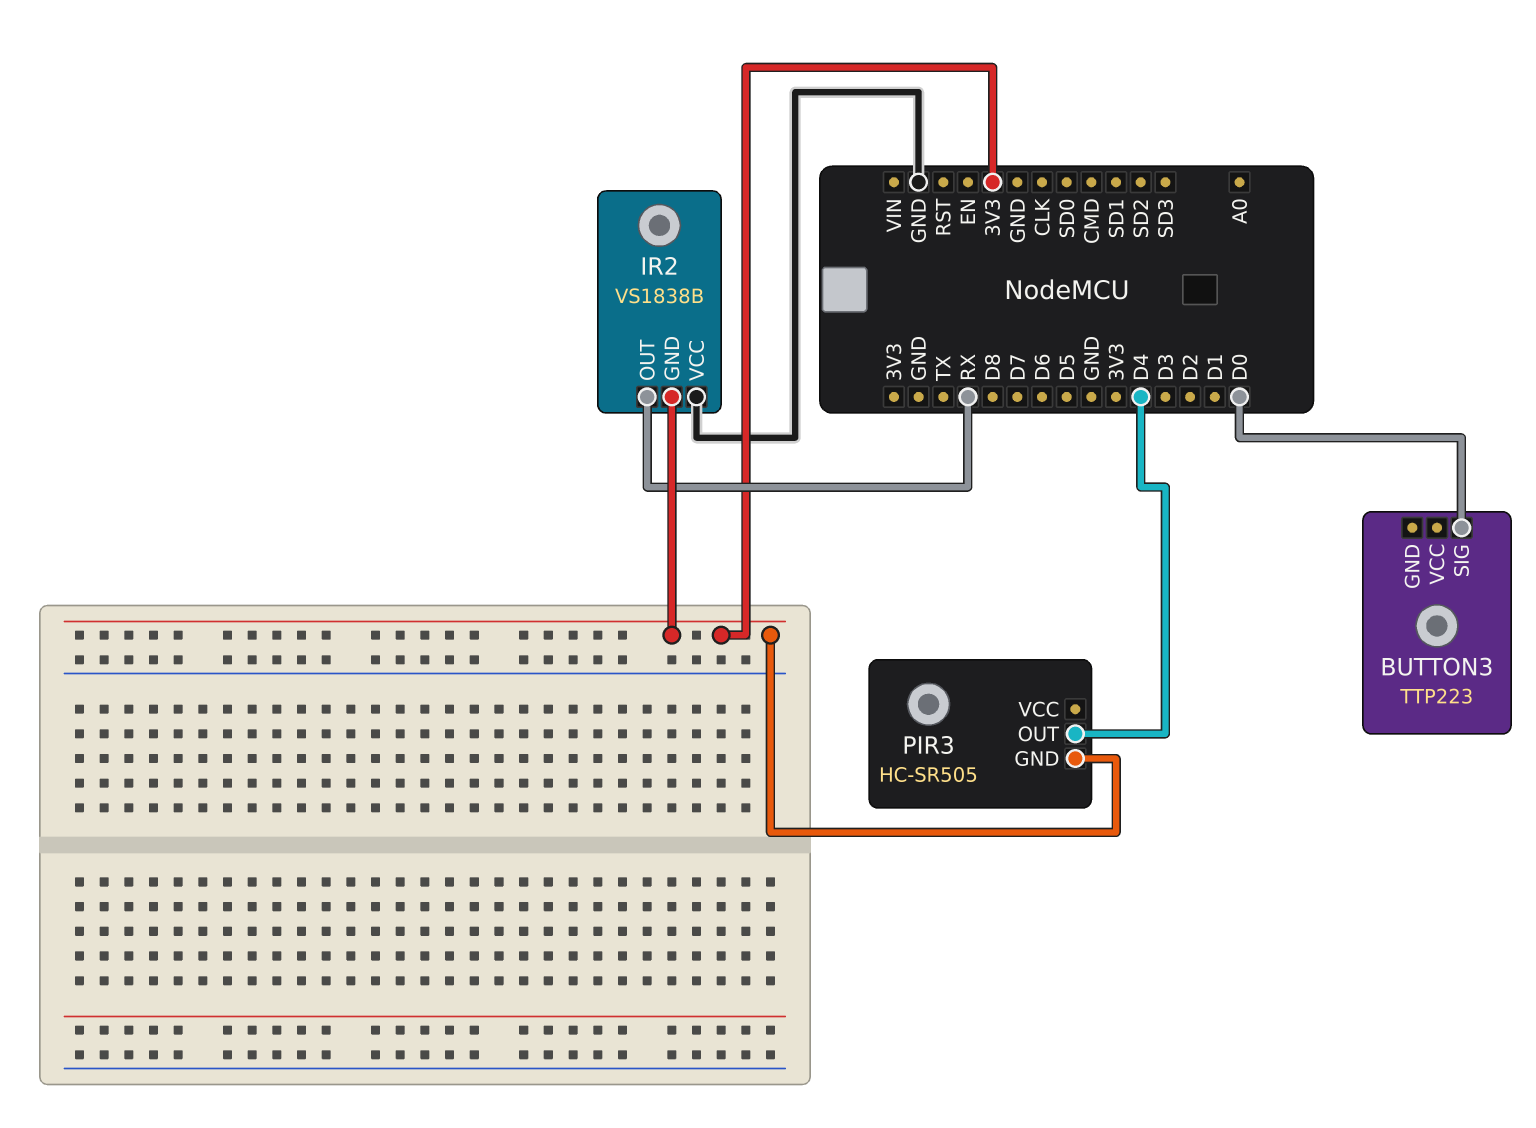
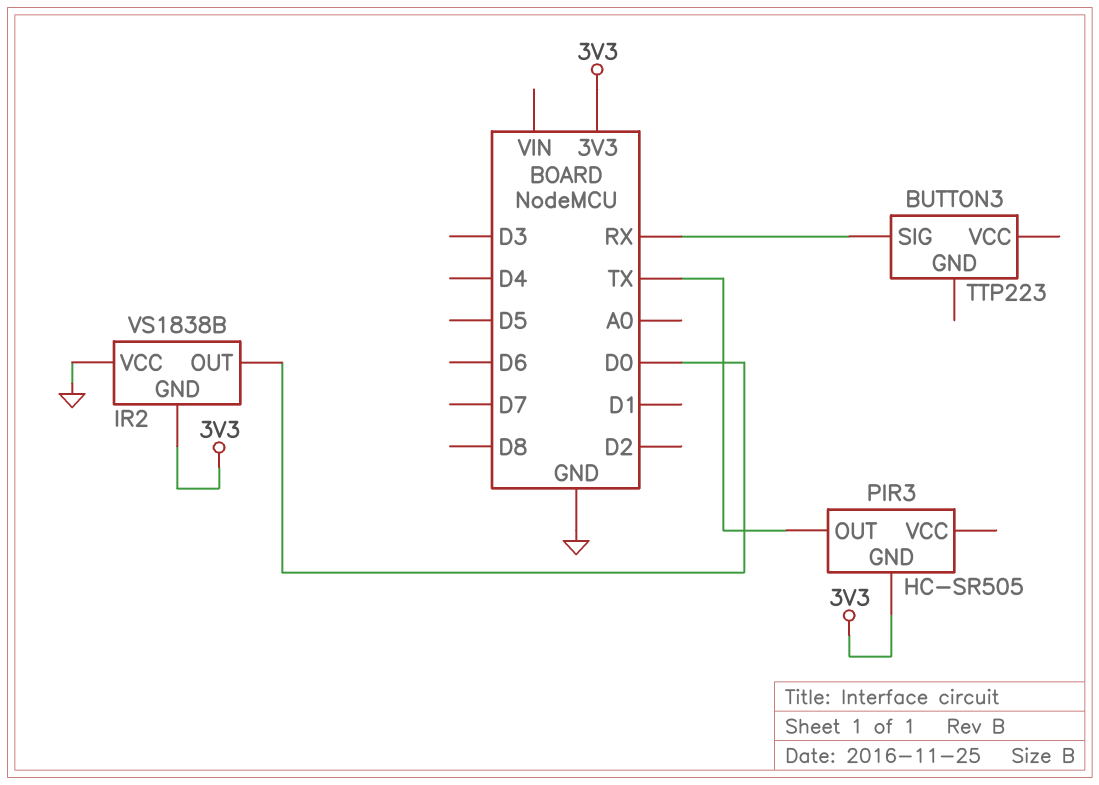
BUTTON3 pin SIG: D0 -> RX
IR2 pin OUT: RX -> D0
PIR3 pin OUT: D4 -> TX

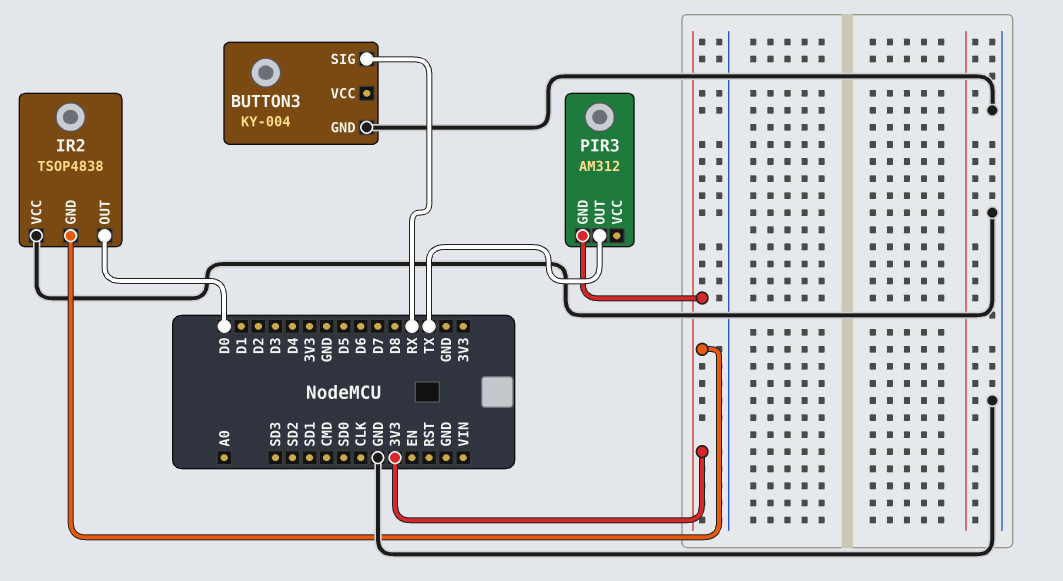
BUTTON3: TTP223 -> KY-004
BUTTON3 pin GND: none -> GND
IR2: VS1838B -> TSOP4838
PIR3: HC-SR505 -> AM312

